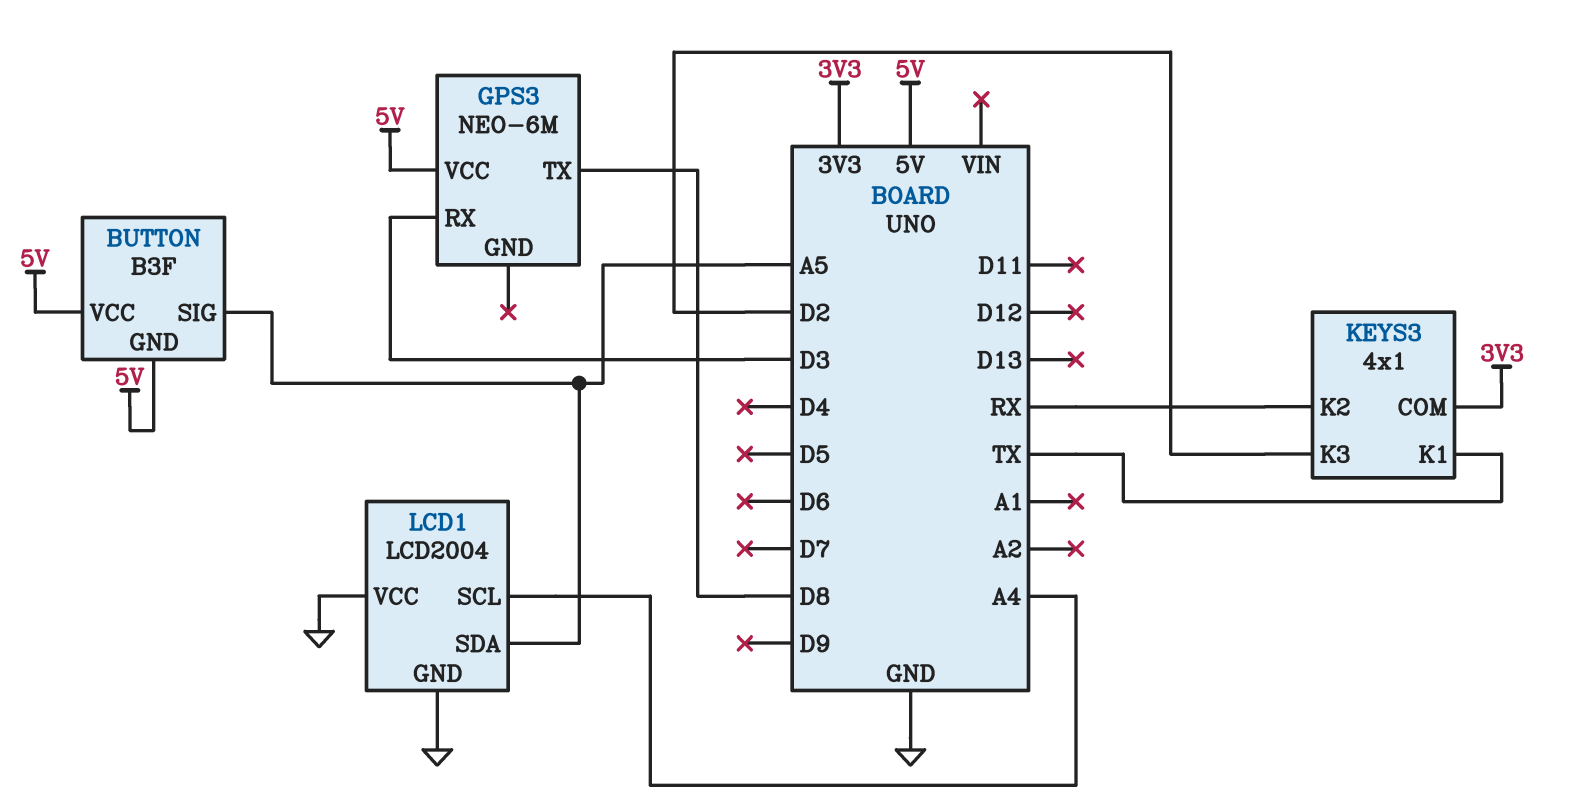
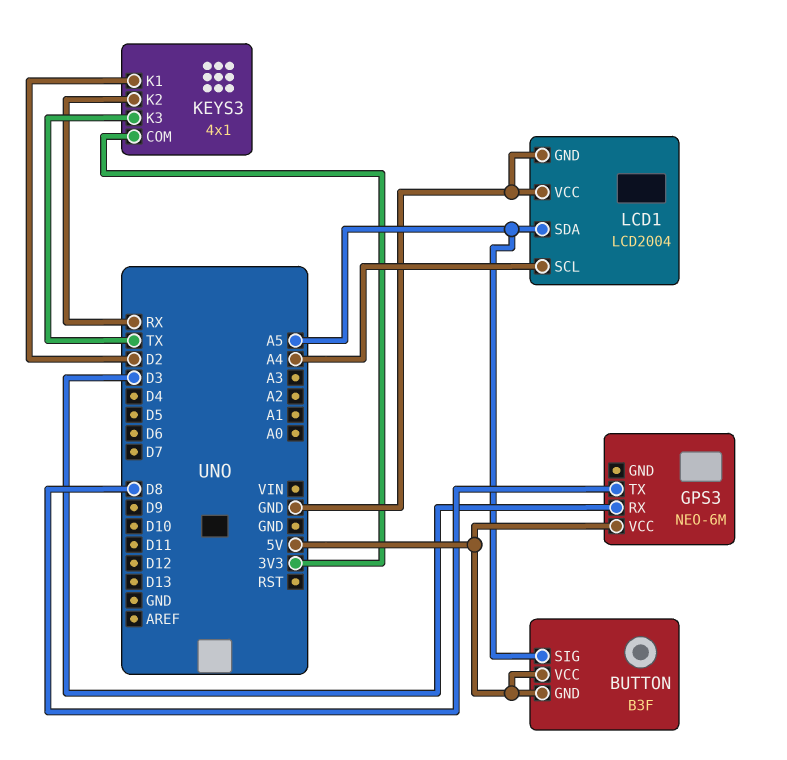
KEYS3 pin K1: TX -> D2
KEYS3 pin K3: D2 -> TX

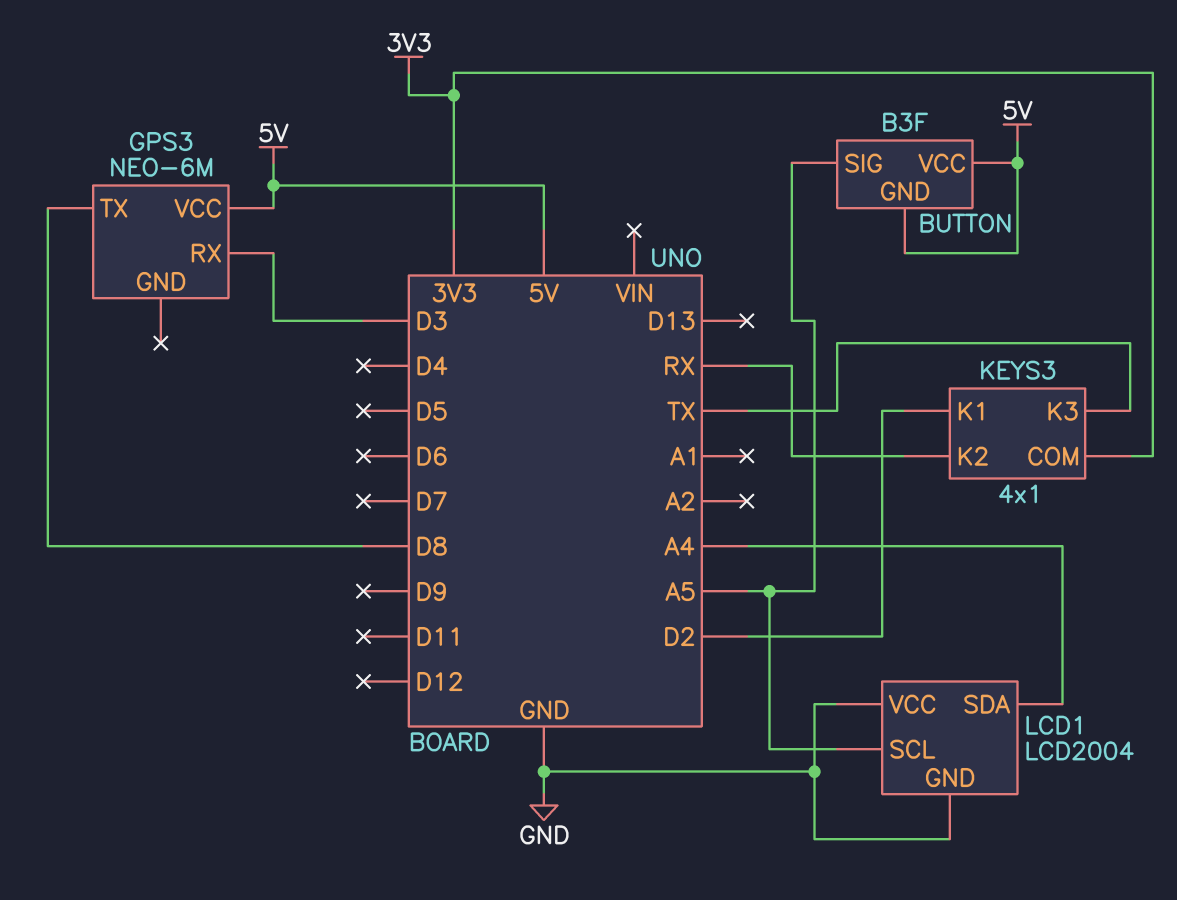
LCD1 pin SCL: A4 -> A5
LCD1 pin SDA: A5 -> A4

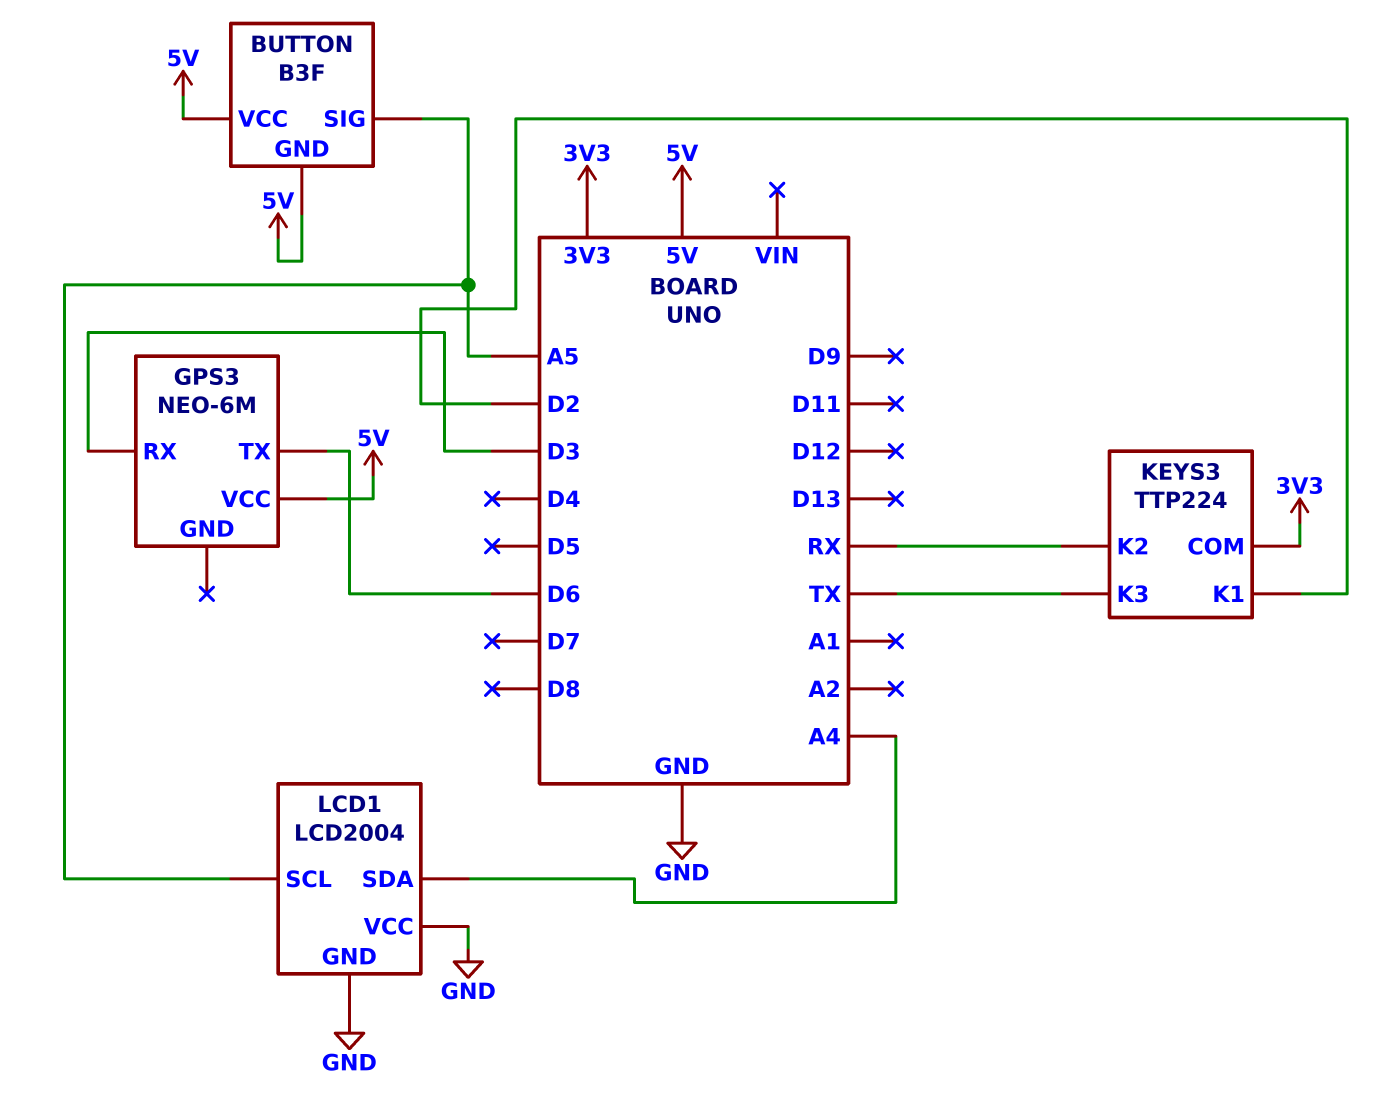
GPS3 pin TX: D8 -> D6
KEYS3: 4x1 -> TTP224

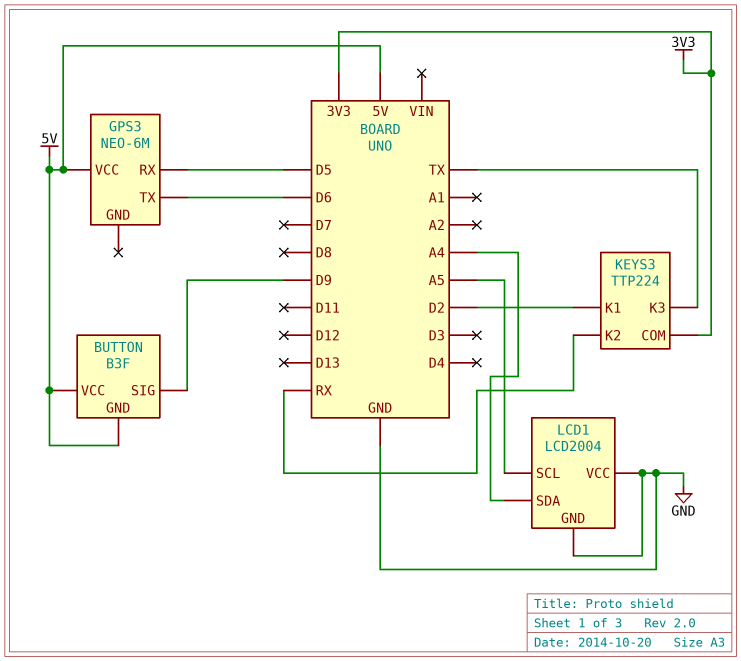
BUTTON pin SIG: A5 -> D9
GPS3 pin RX: D3 -> D5

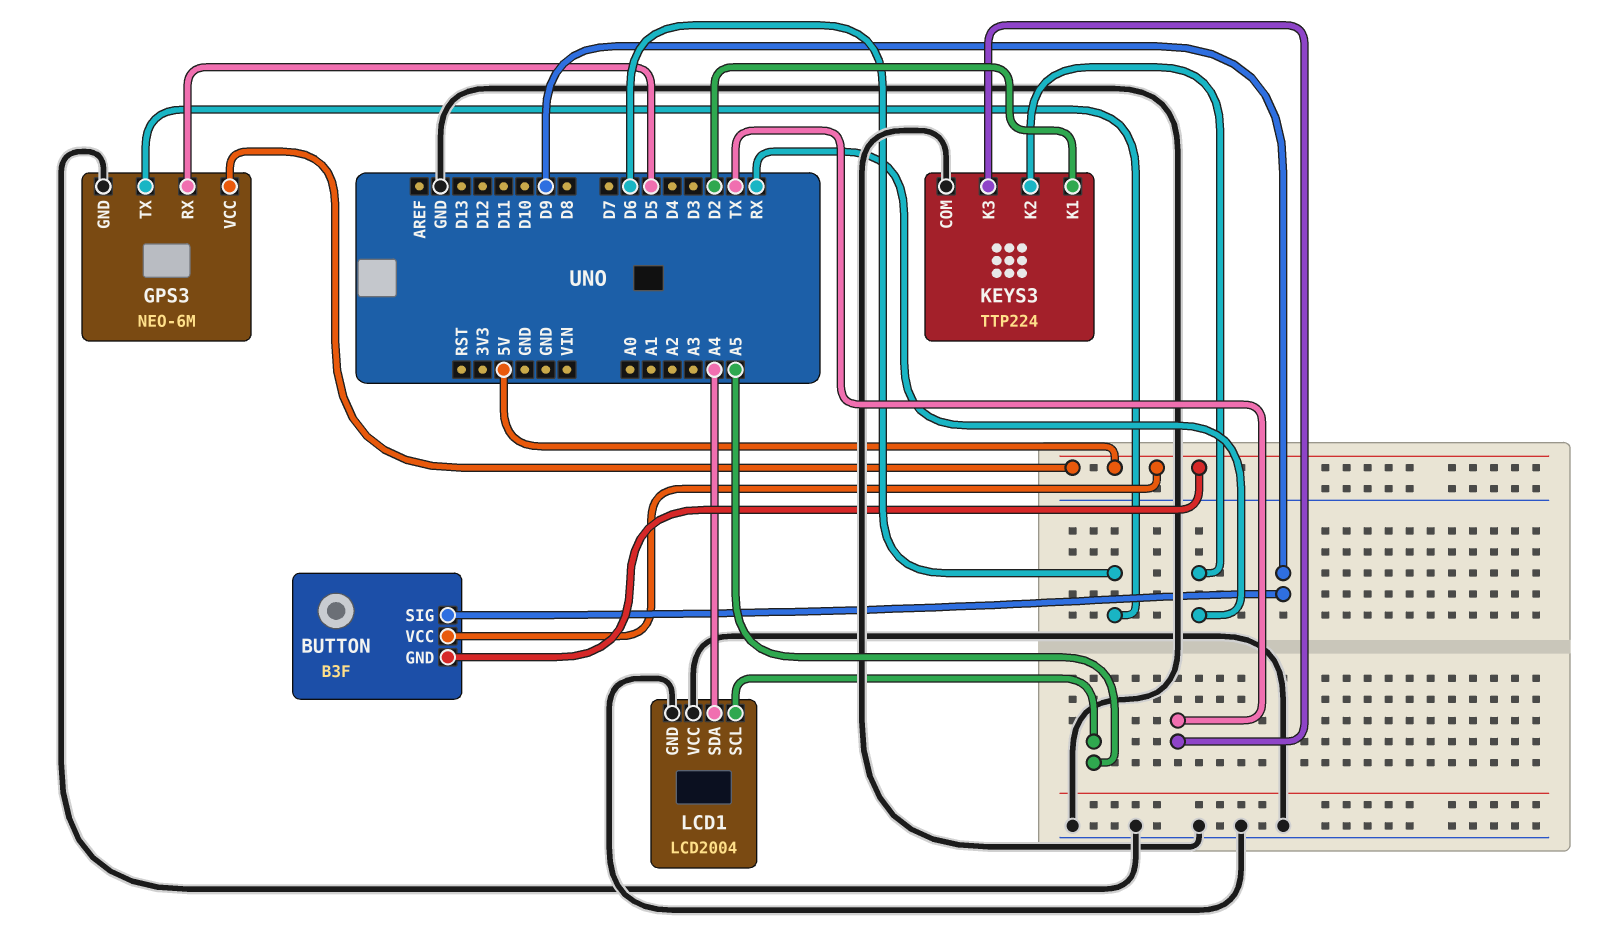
GPS3 pin GND: none -> GND
KEYS3 pin COM: 3V3 -> GND

